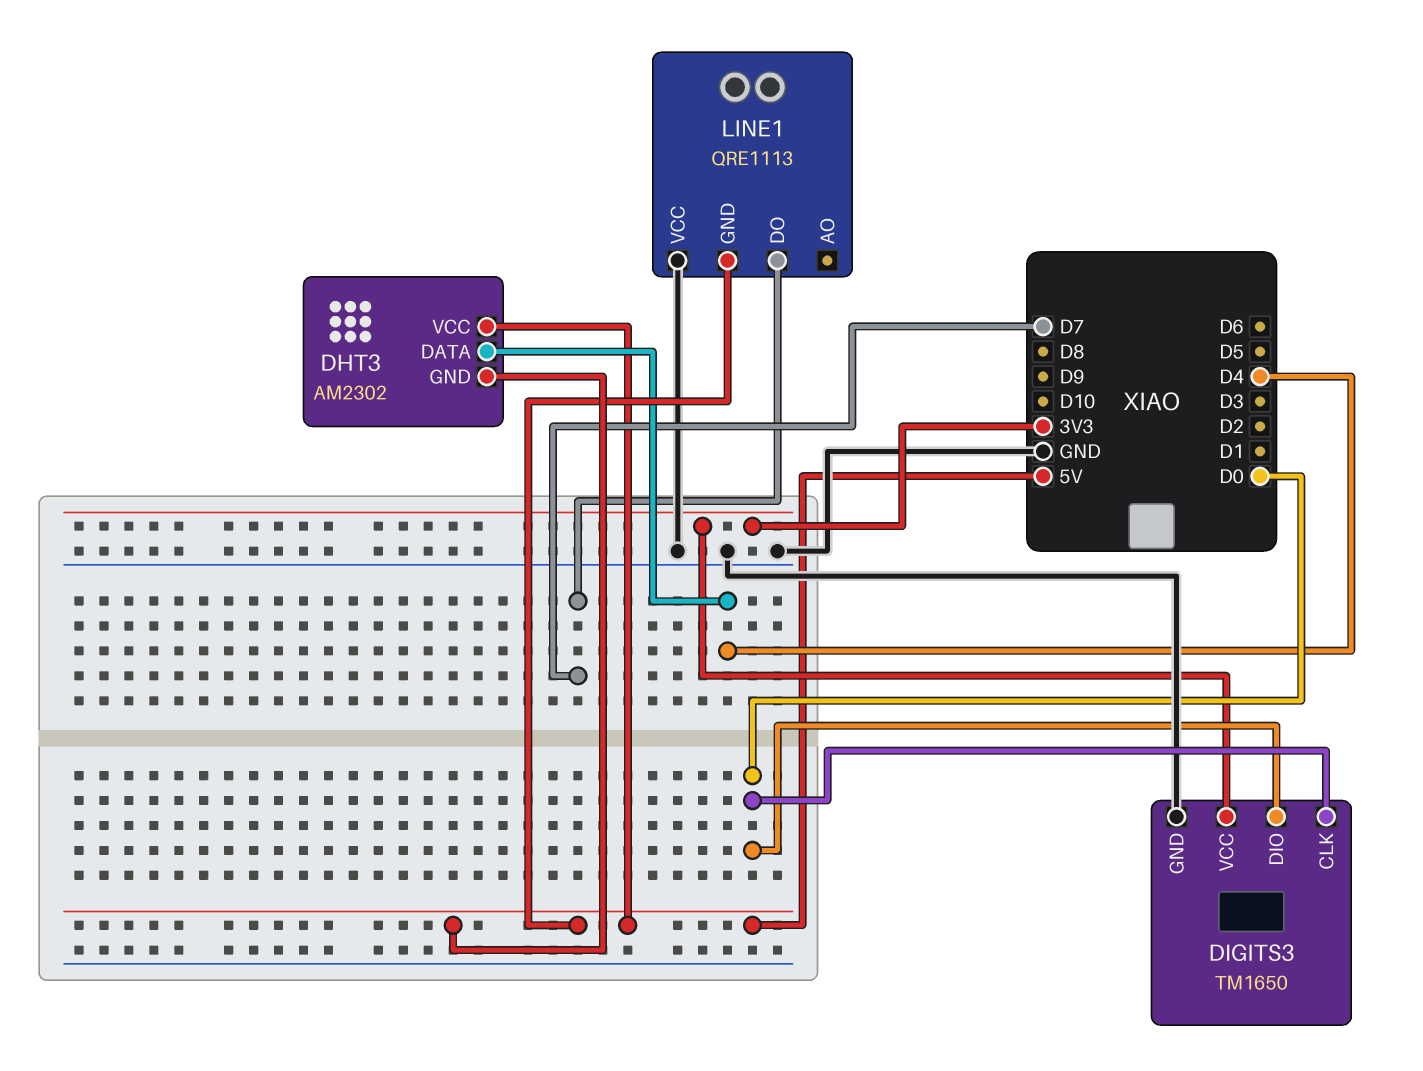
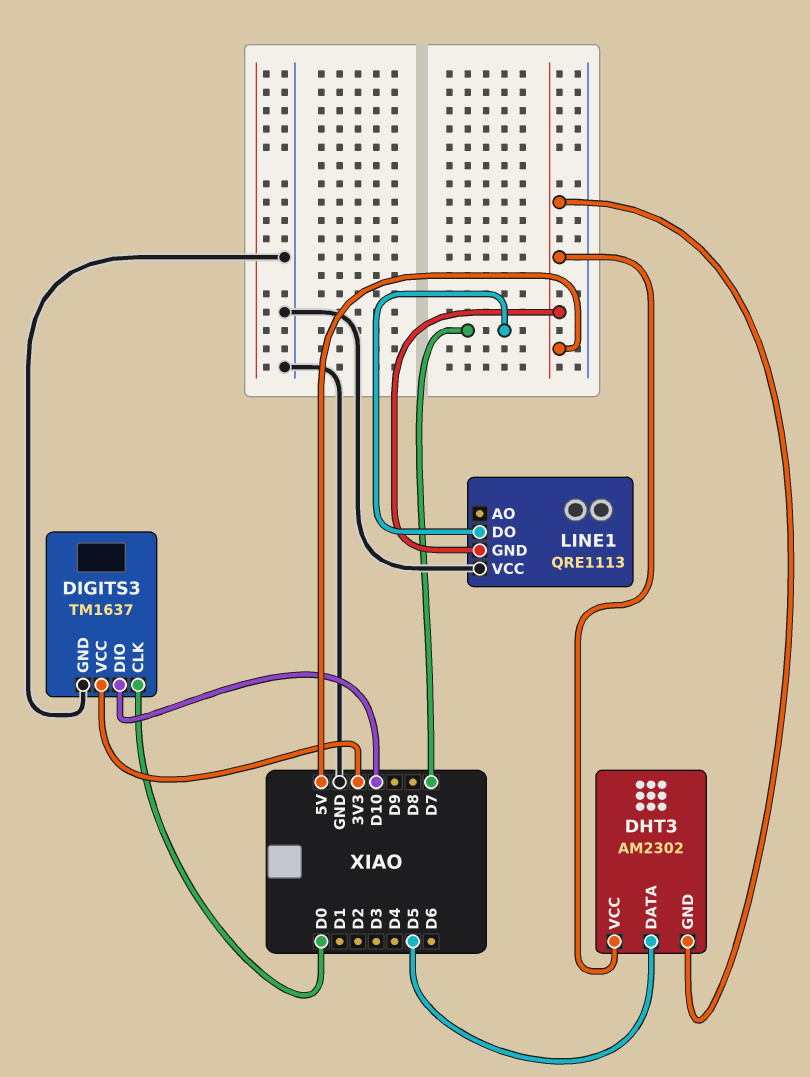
DHT3 pin DATA: D4 -> D5
DIGITS3: TM1650 -> TM1637
DIGITS3 pin DIO: D0 -> D10

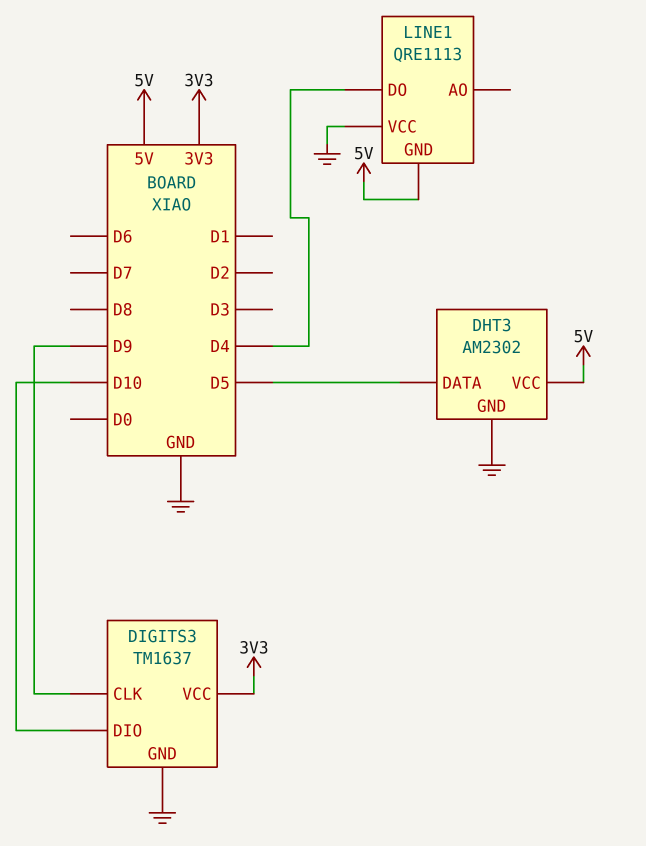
DHT3 pin GND: 5V -> GND
DIGITS3 pin CLK: D0 -> D9
LINE1 pin DO: D7 -> D4

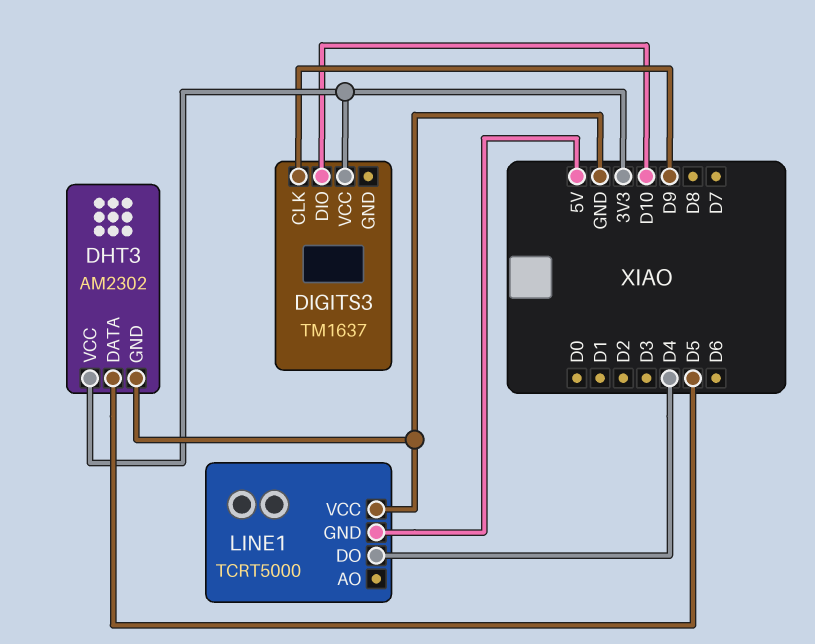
DHT3 pin VCC: 5V -> 3V3
DIGITS3 pin GND: GND -> none
LINE1: QRE1113 -> TCRT5000

